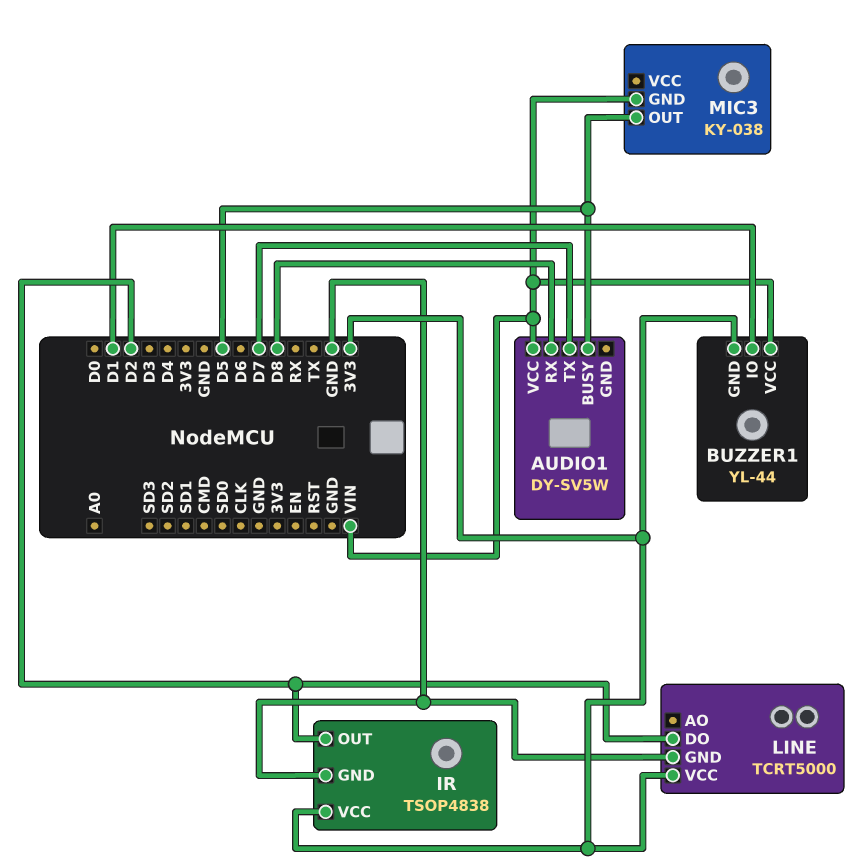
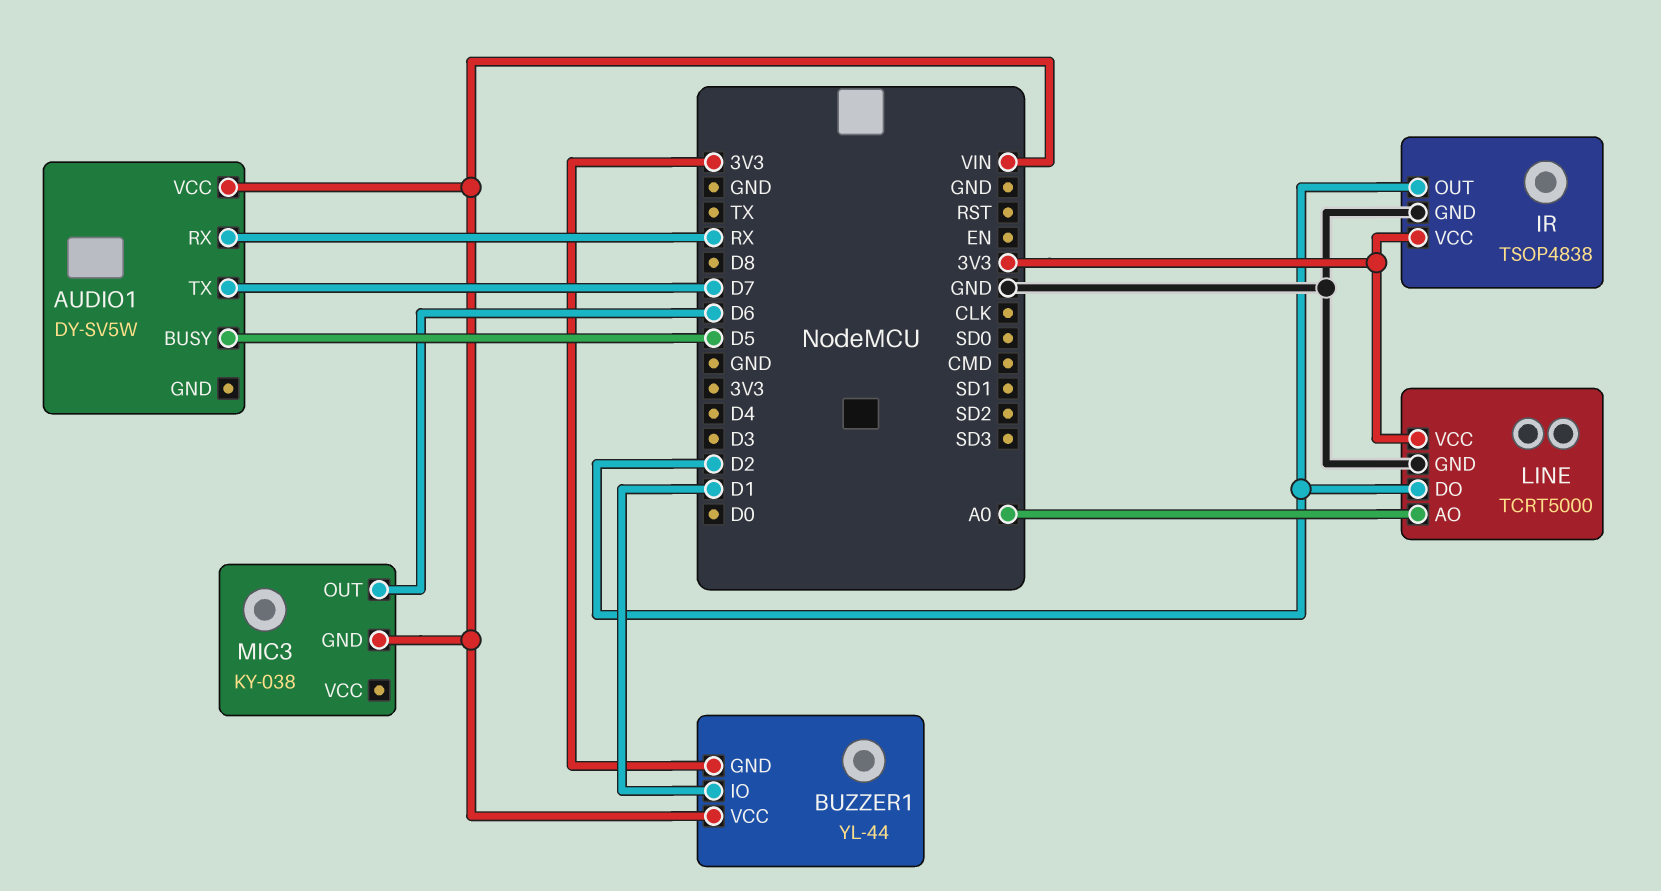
AUDIO1 pin RX: D8 -> RX
LINE pin AO: none -> A0
MIC3 pin OUT: D5 -> D6

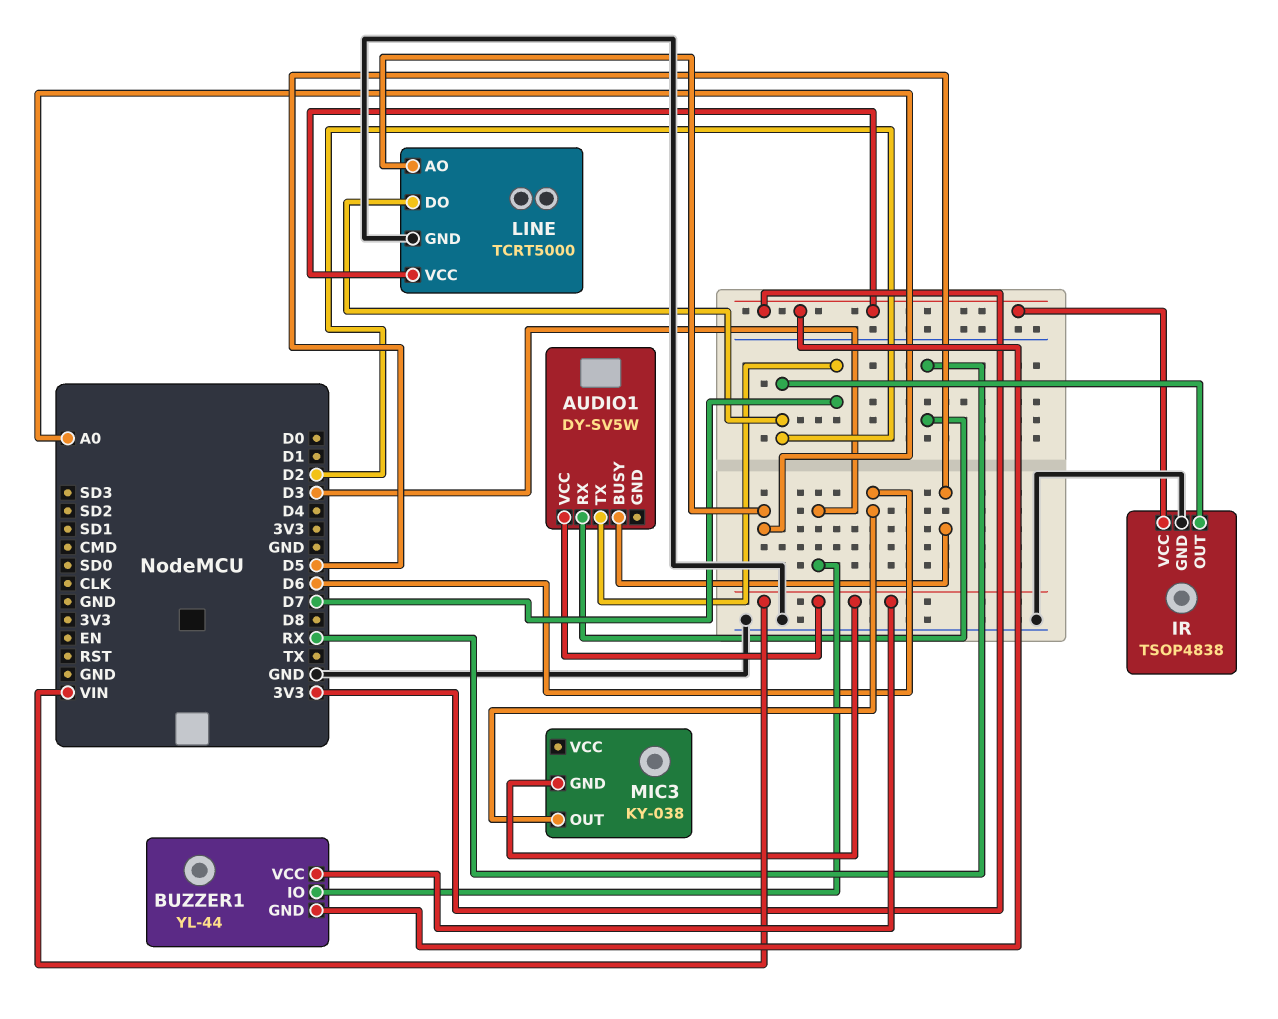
BUZZER1 pin IO: D1 -> D3

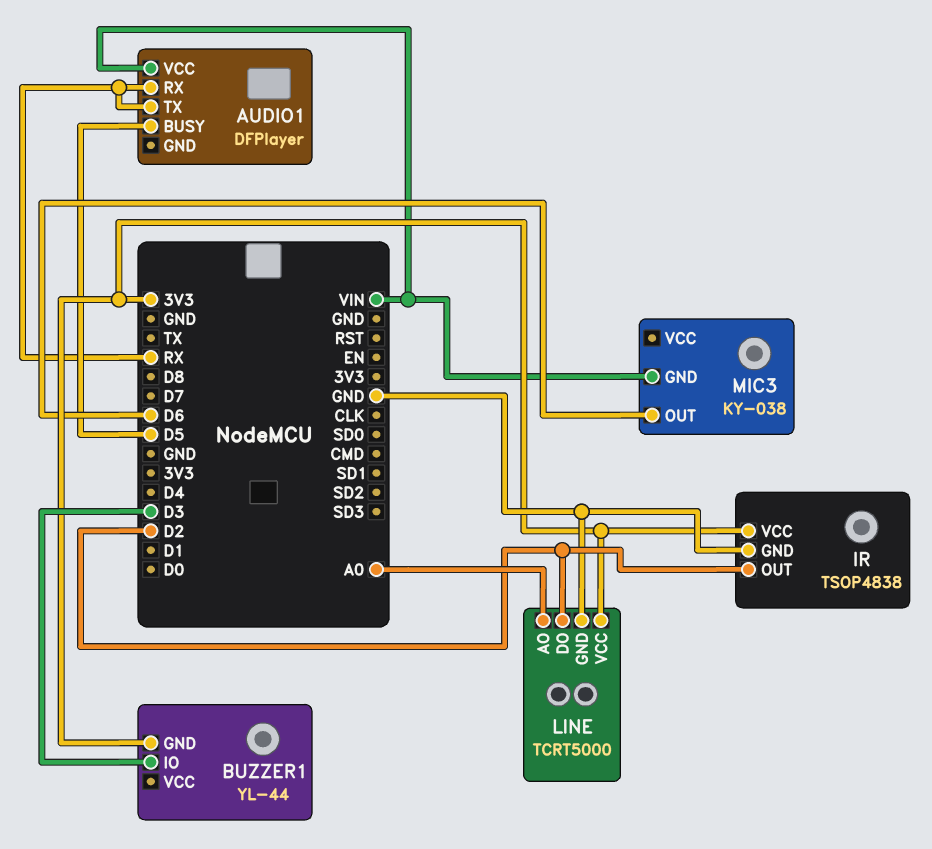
AUDIO1: DY-SV5W -> DFPlayer
AUDIO1 pin TX: D7 -> RX
BUZZER1 pin VCC: VIN -> none

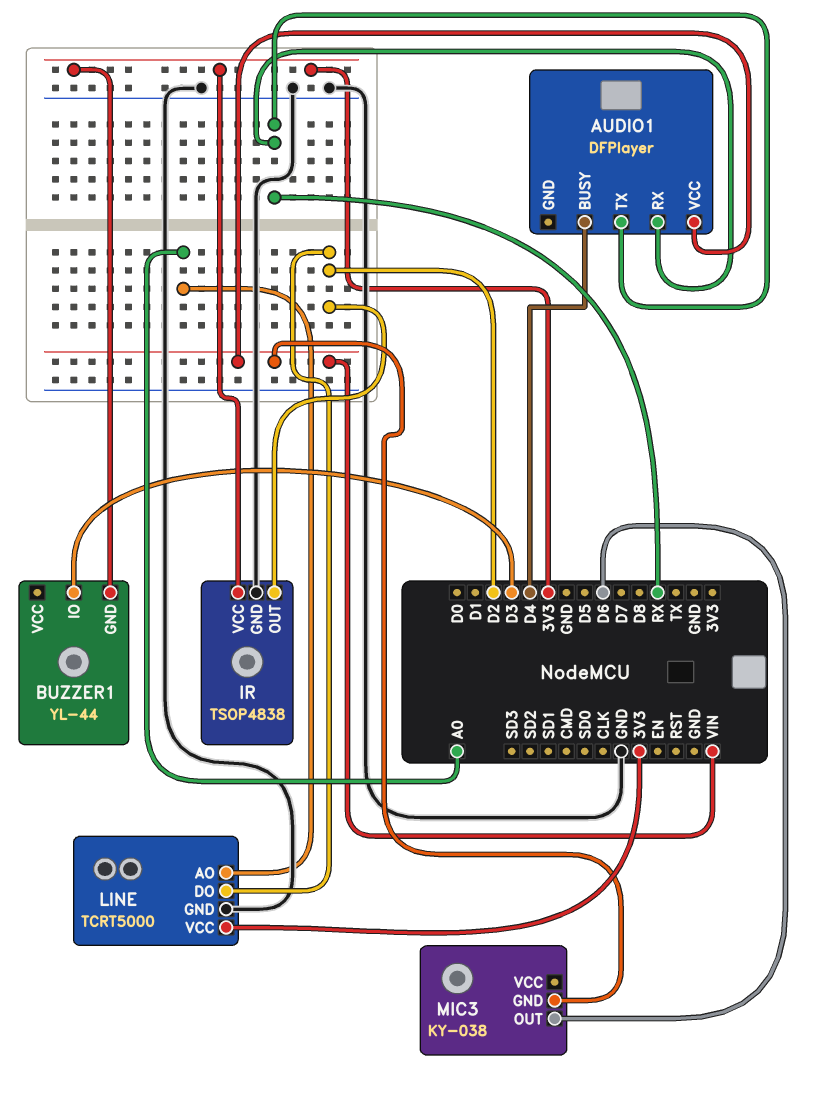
AUDIO1 pin BUSY: D5 -> D4

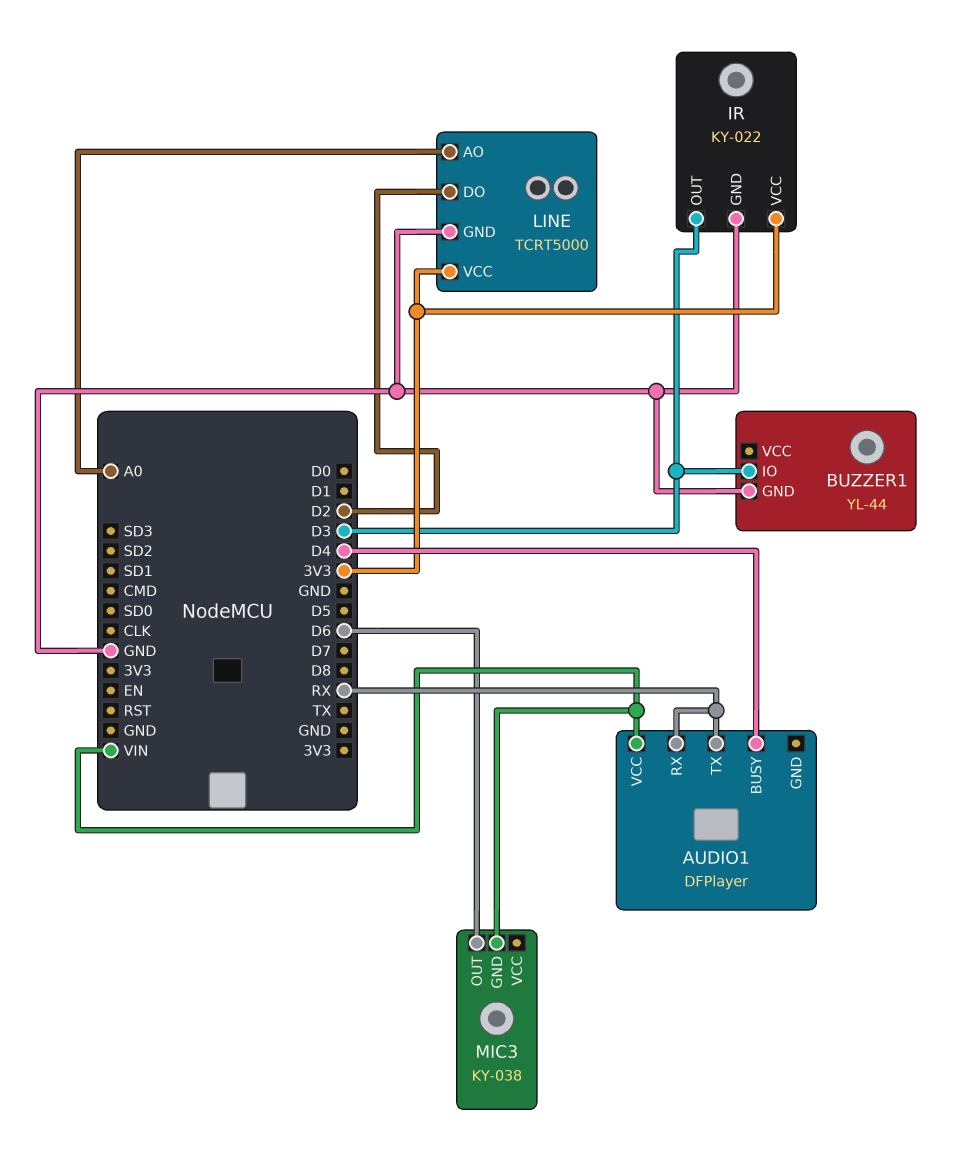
BUZZER1 pin GND: 3V3 -> GND
IR: TSOP4838 -> KY-022
IR pin OUT: D2 -> D3

